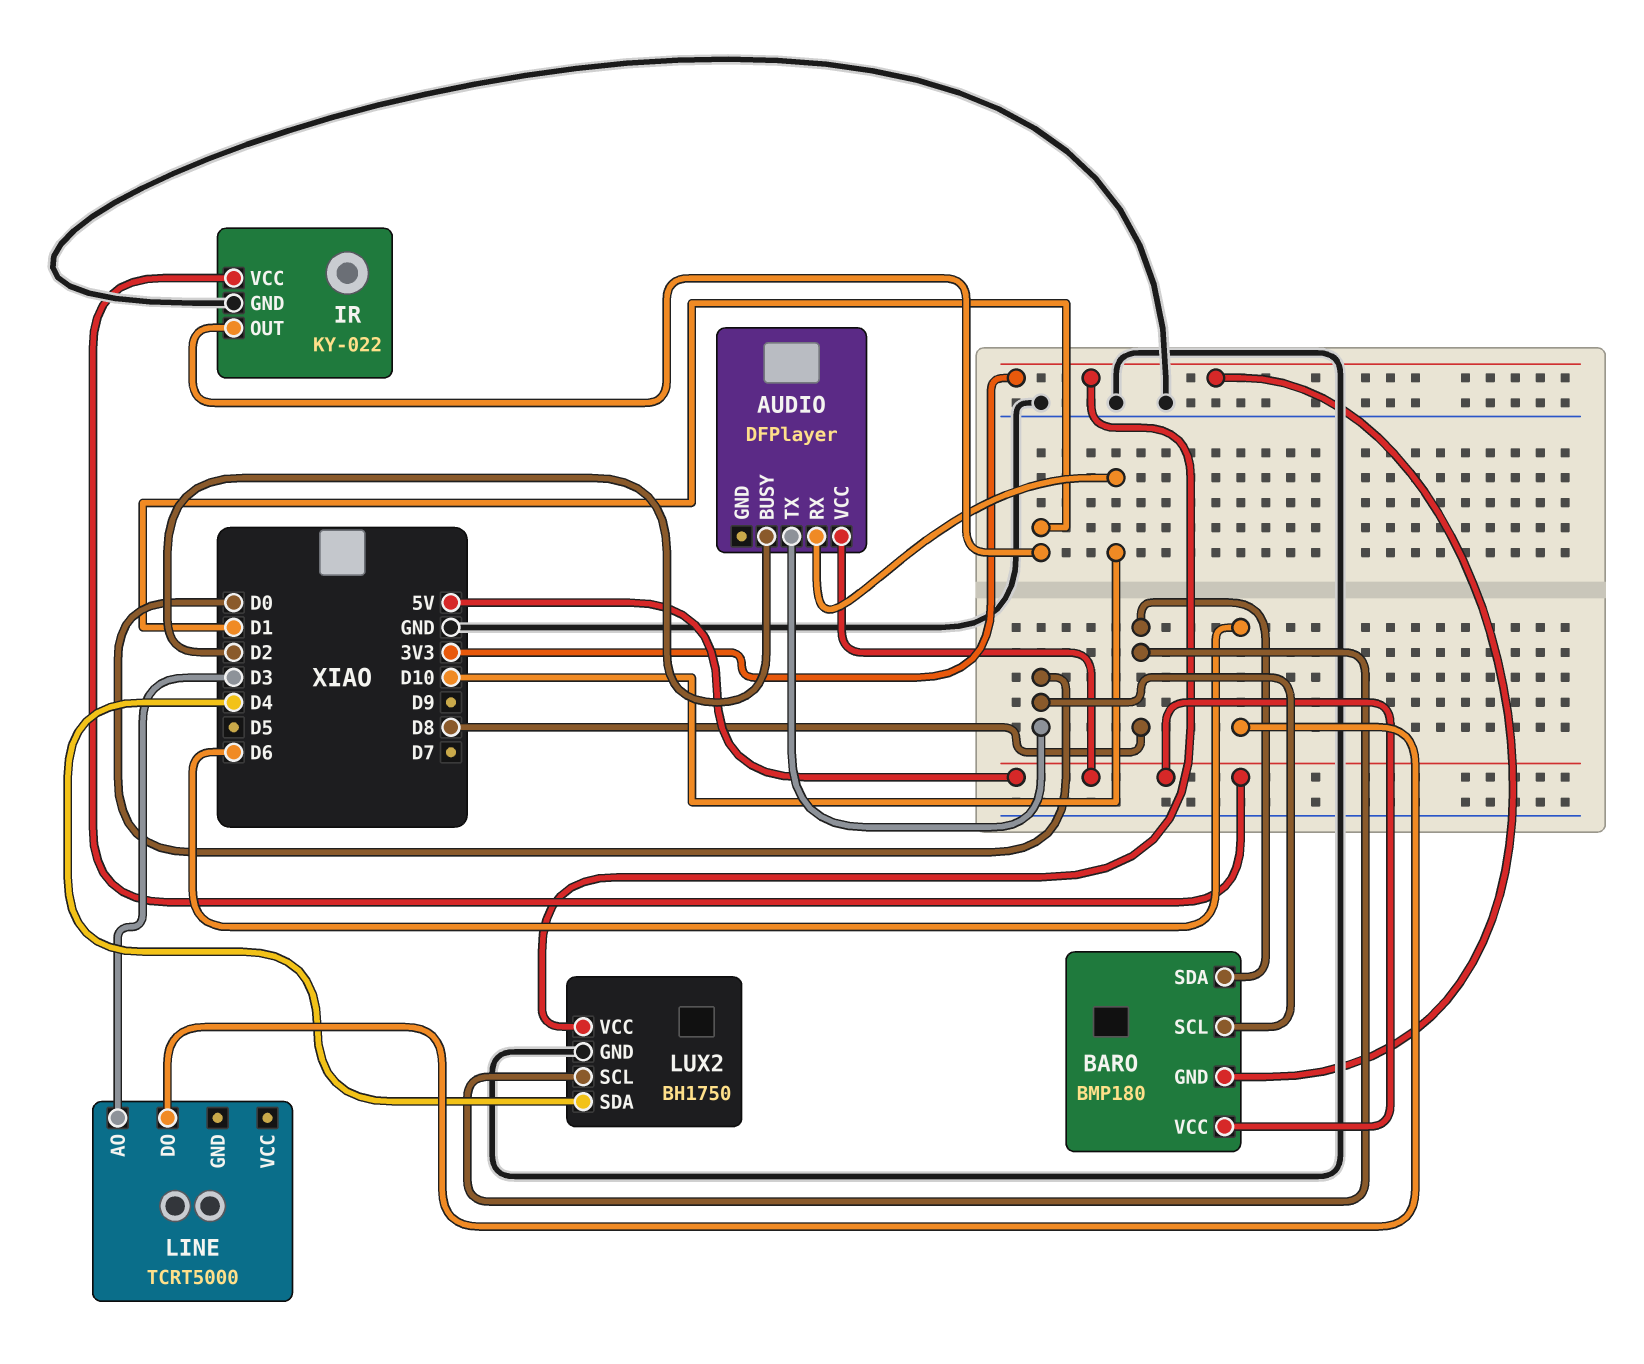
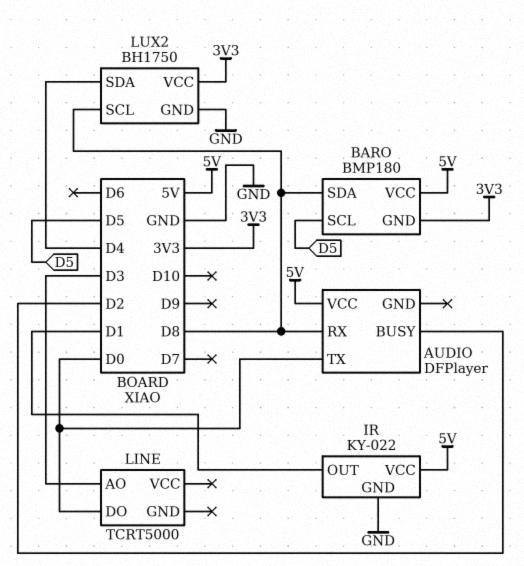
AUDIO pin RX: D10 -> D8
BARO pin SCL: D0 -> D5
LINE pin DO: D6 -> D0

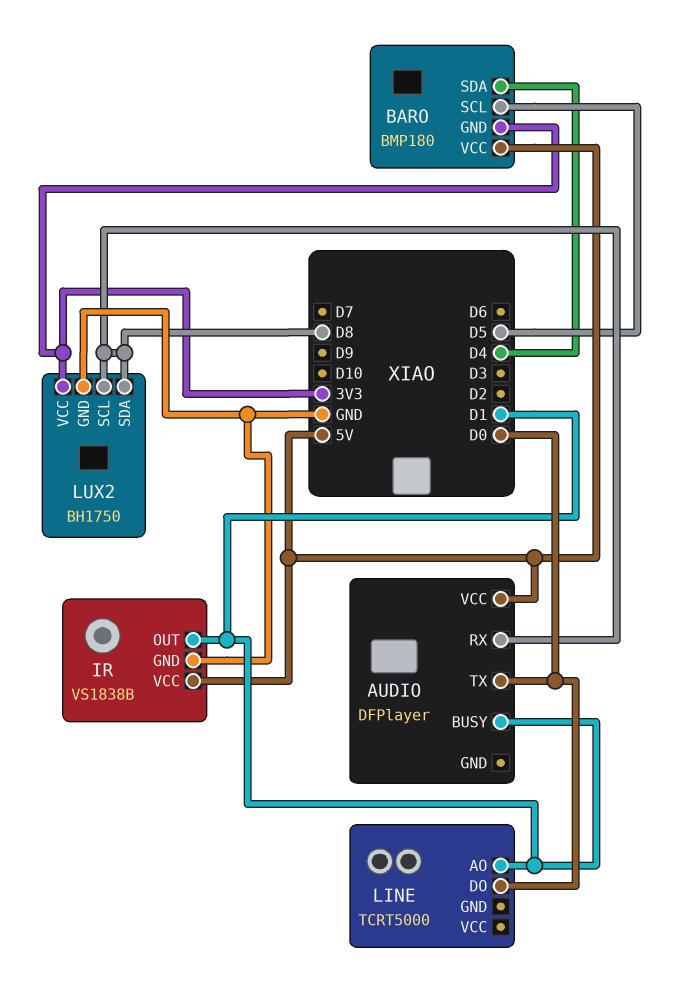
AUDIO pin BUSY: D2 -> D1
BARO pin SDA: D8 -> D4
IR: KY-022 -> VS1838B
LINE pin AO: D3 -> D1
LUX2 pin SDA: D4 -> D8

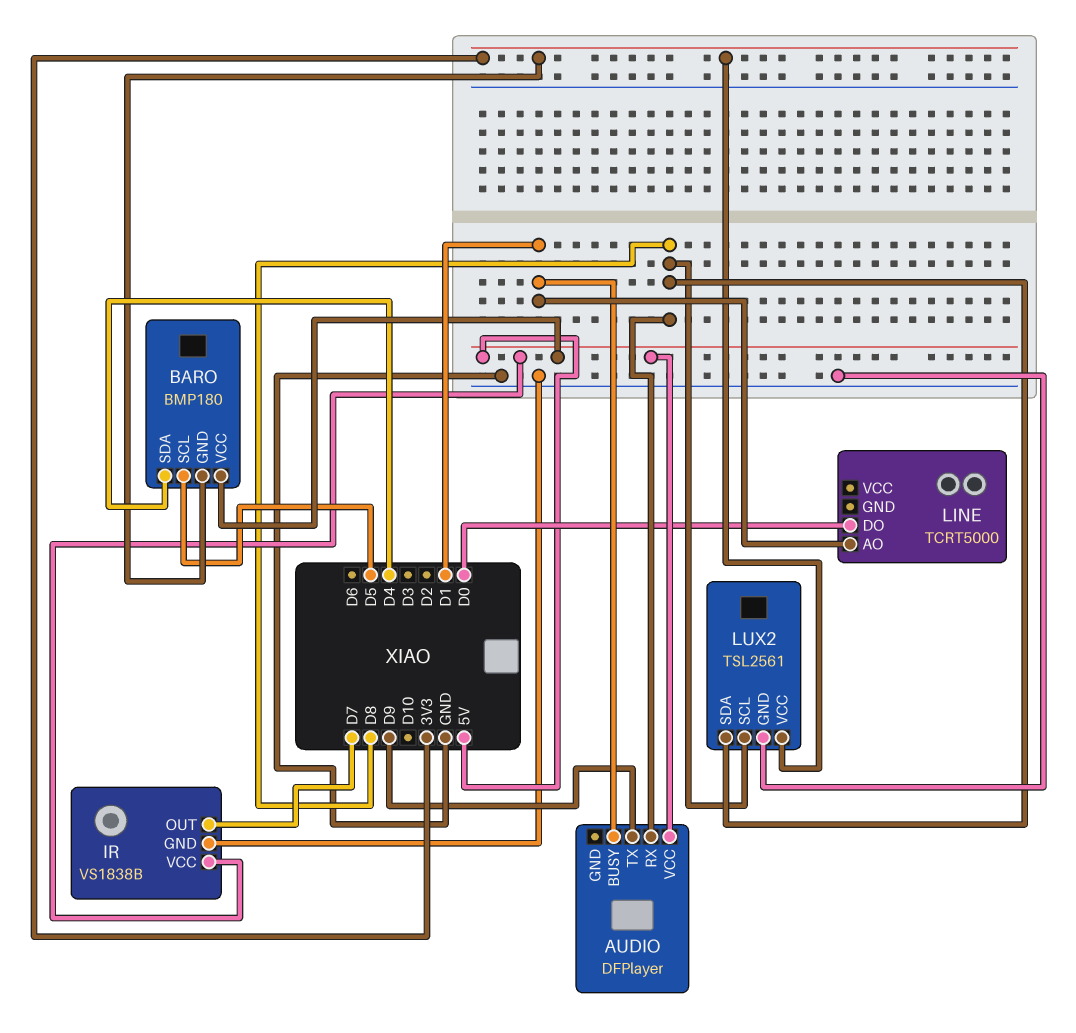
AUDIO pin TX: D0 -> D9
IR pin OUT: D1 -> D7
LUX2: BH1750 -> TSL2561

